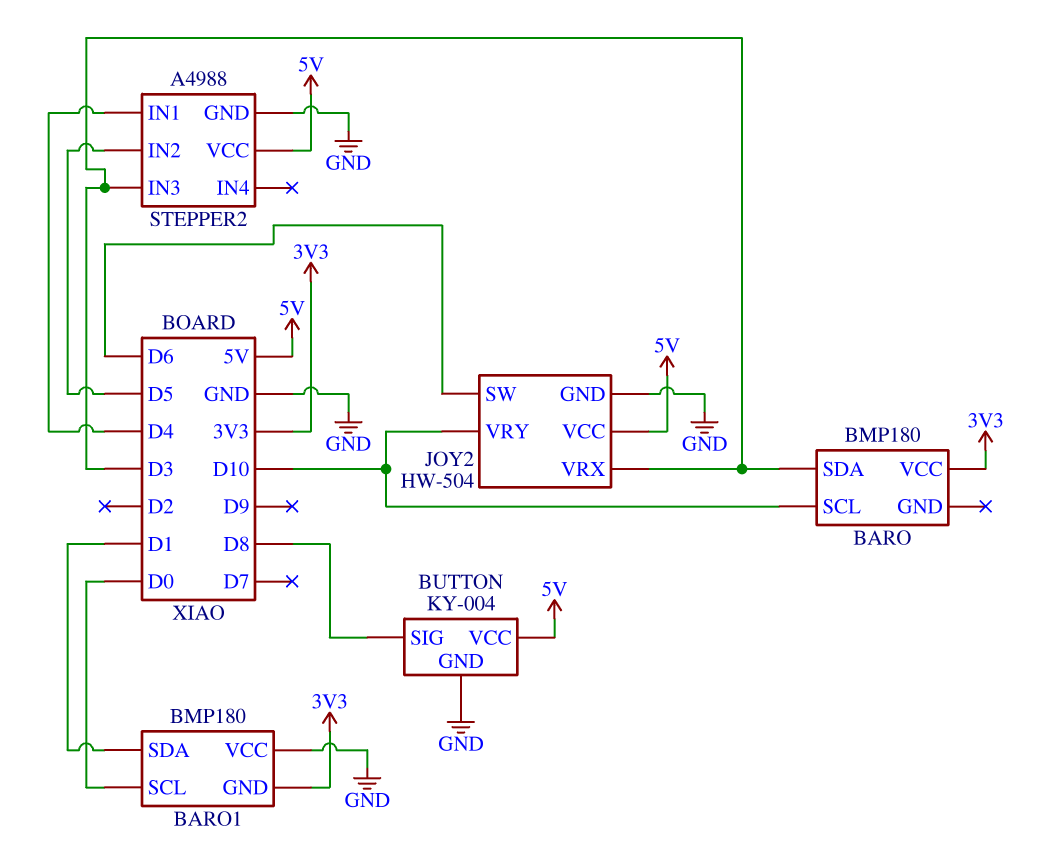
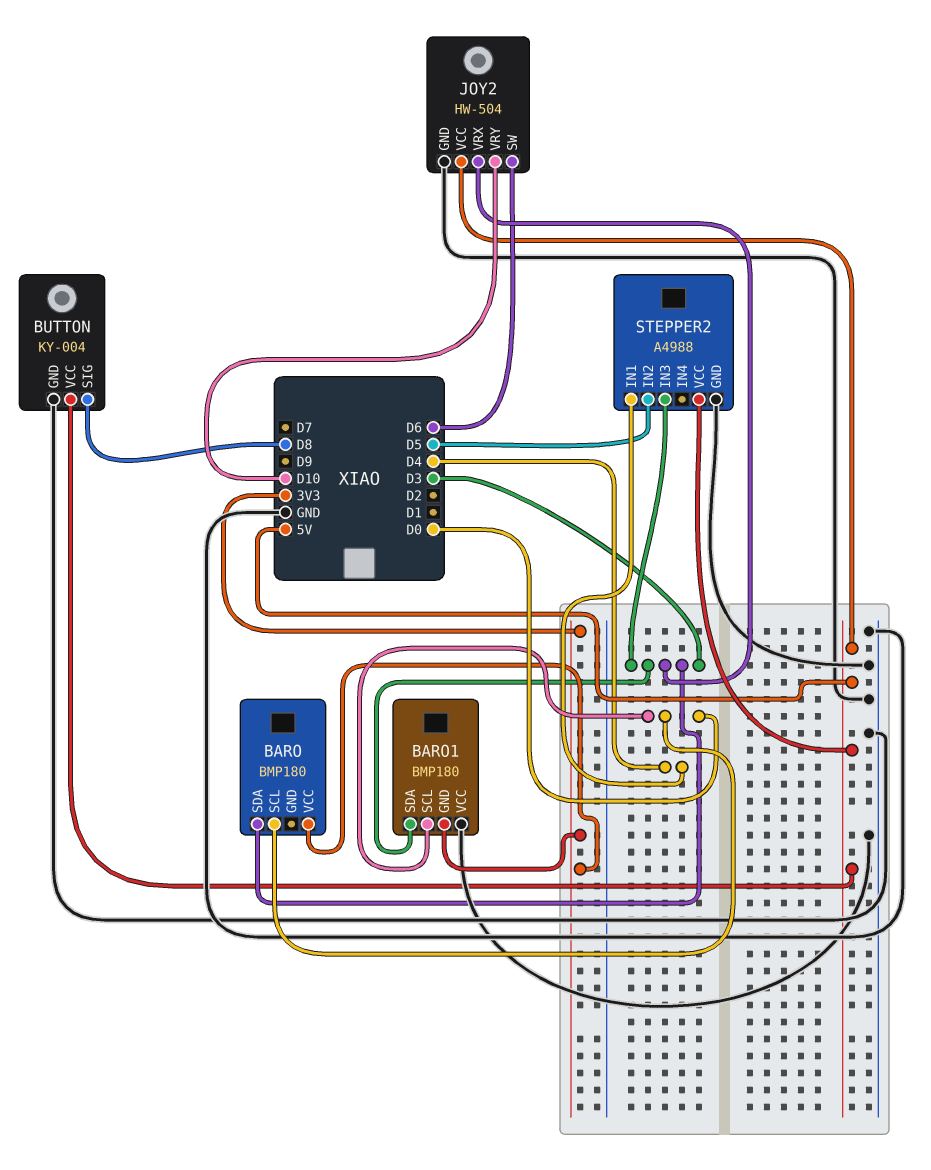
BARO pin SCL: D10 -> D0
BARO1 pin SDA: D1 -> D3

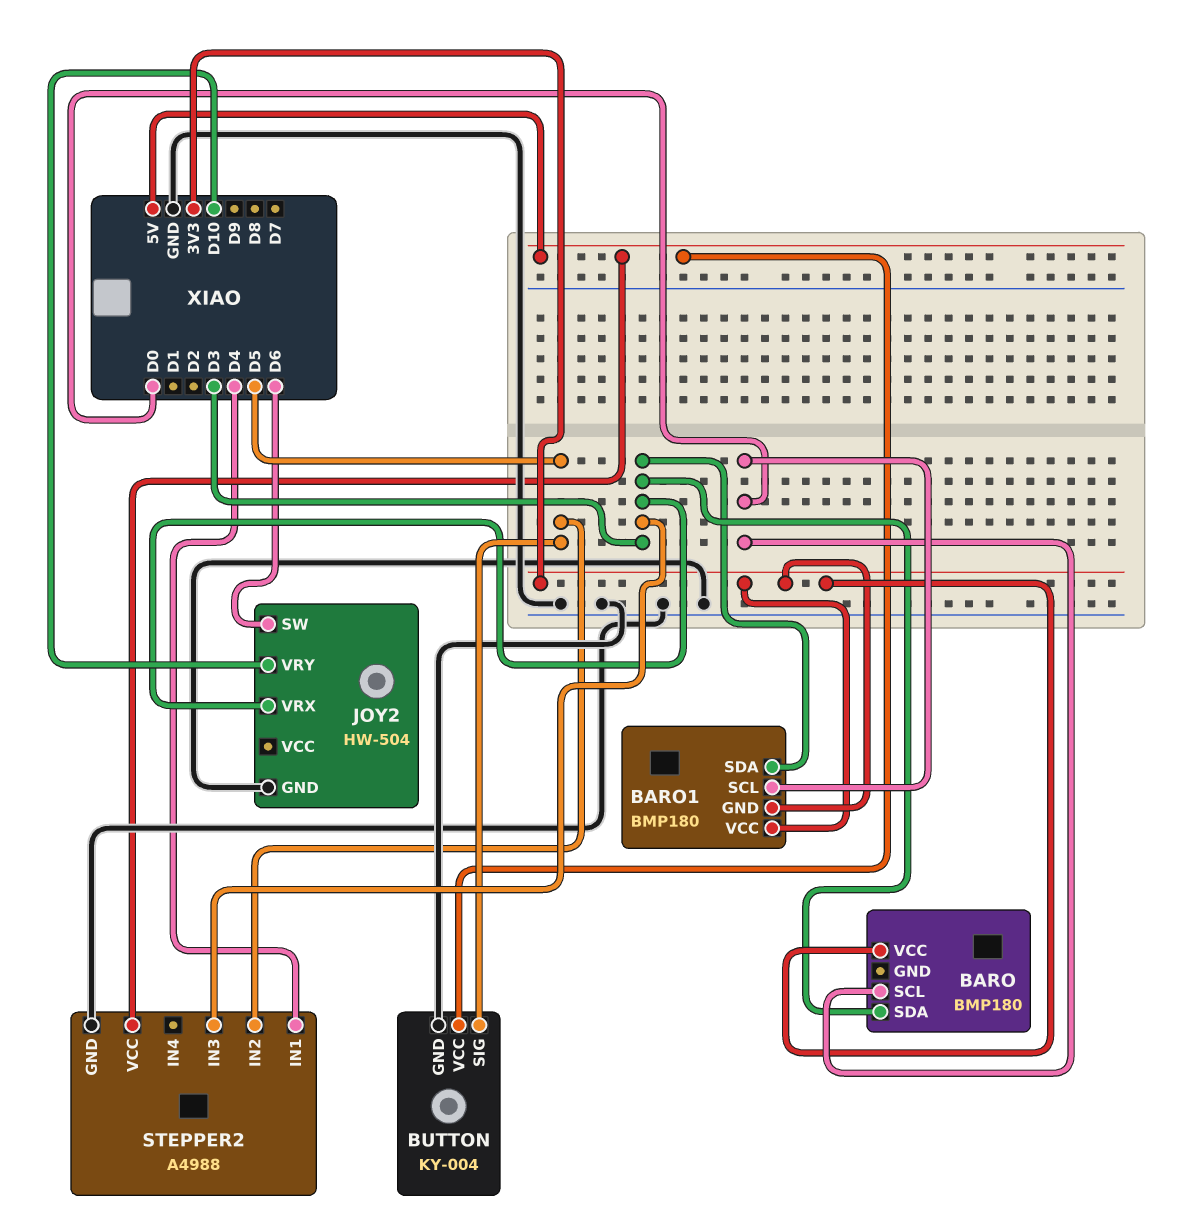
BARO1 pin VCC: GND -> 3V3
BUTTON pin SIG: D8 -> D5
JOY2 pin VCC: 5V -> none

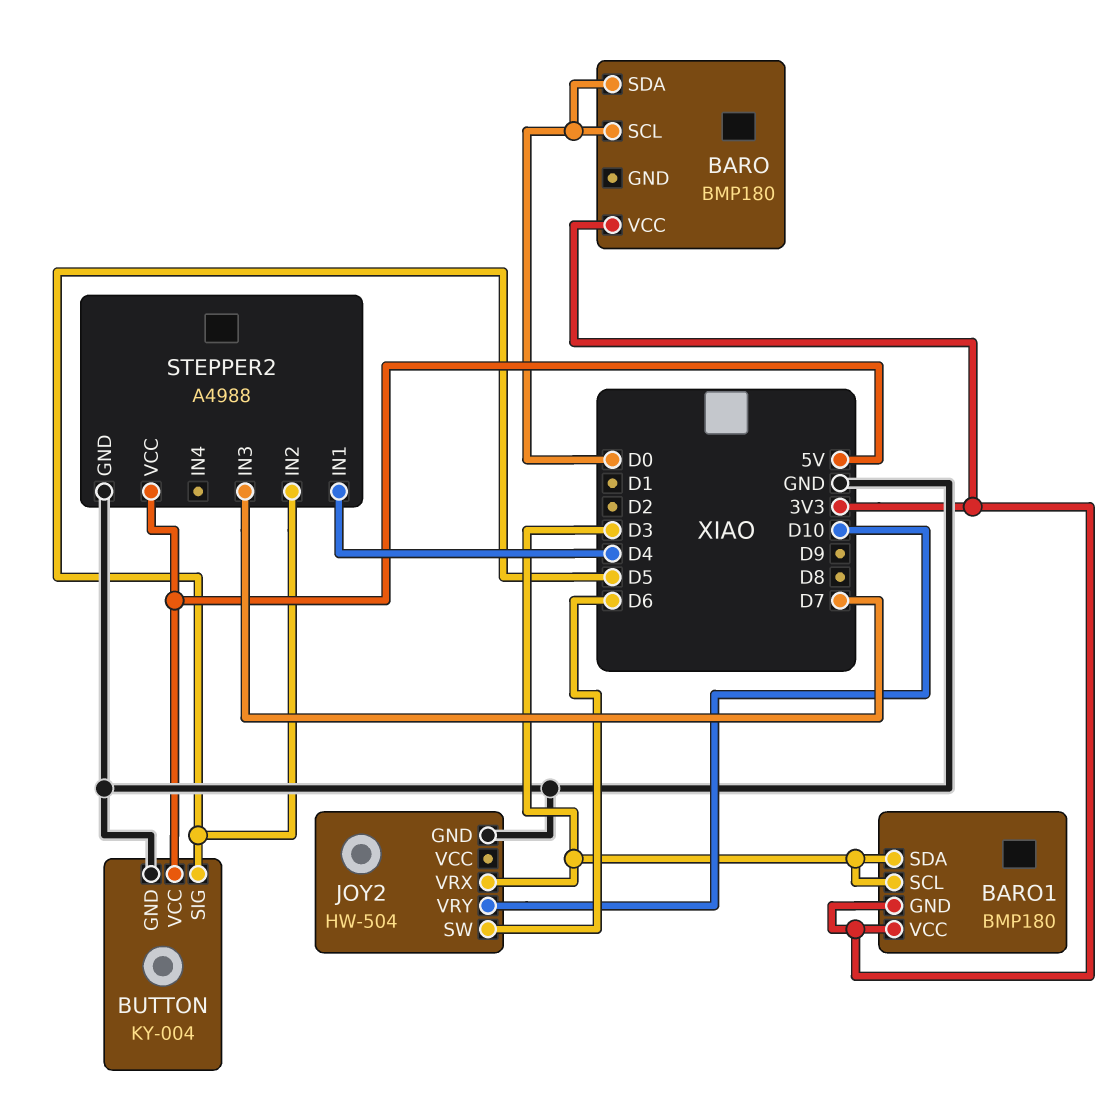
BARO pin SDA: D3 -> D0
BARO1 pin SCL: D0 -> D3
STEPPER2 pin IN3: D3 -> D7

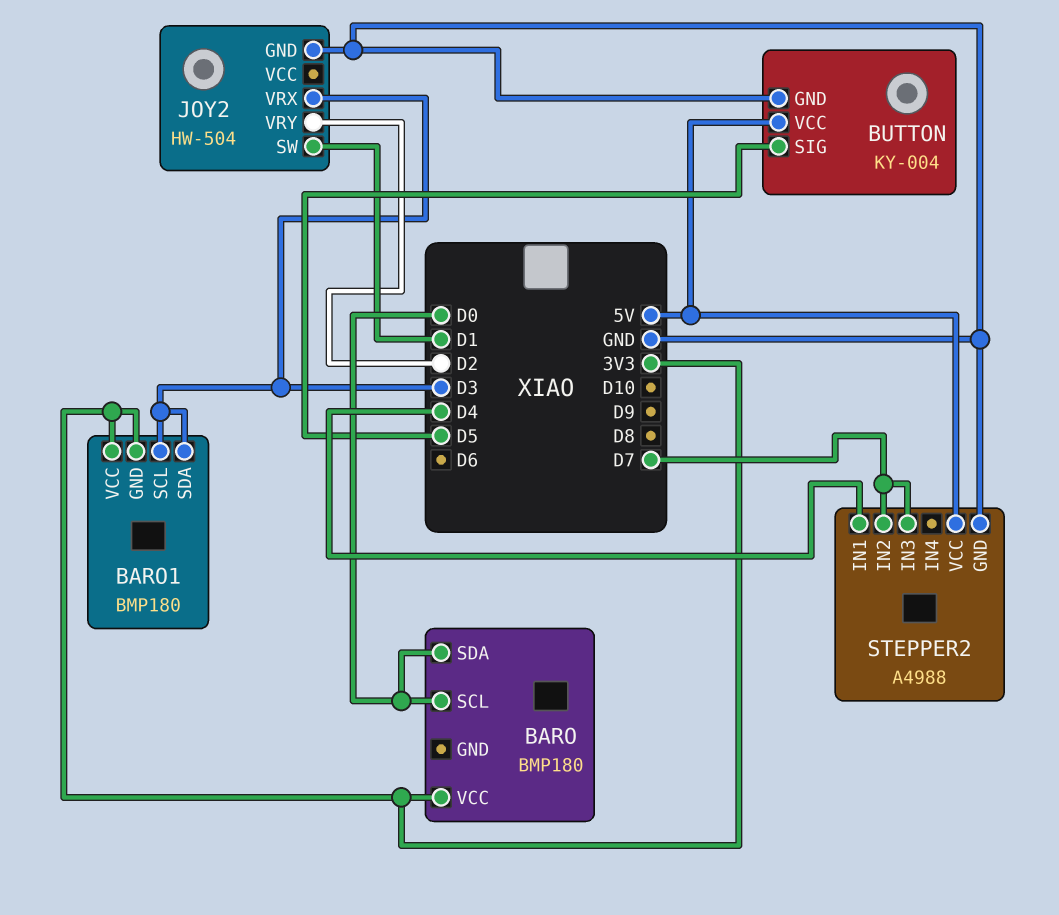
JOY2 pin SW: D6 -> D1
JOY2 pin VRY: D10 -> D2
STEPPER2 pin IN2: D5 -> D7

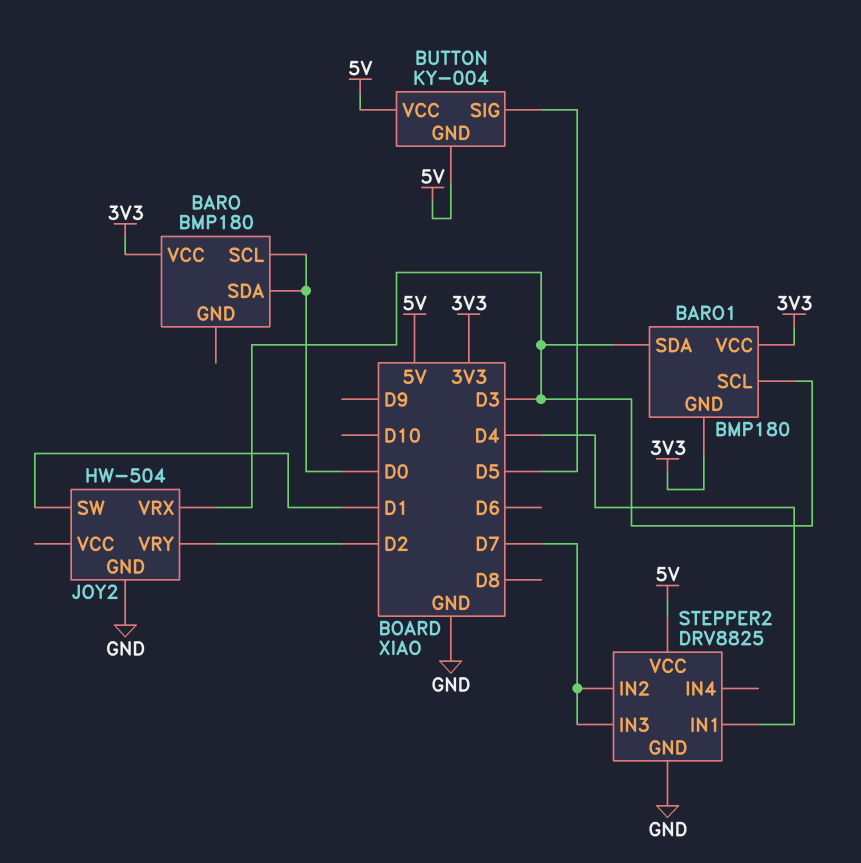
BUTTON pin GND: GND -> 5V
STEPPER2: A4988 -> DRV8825

